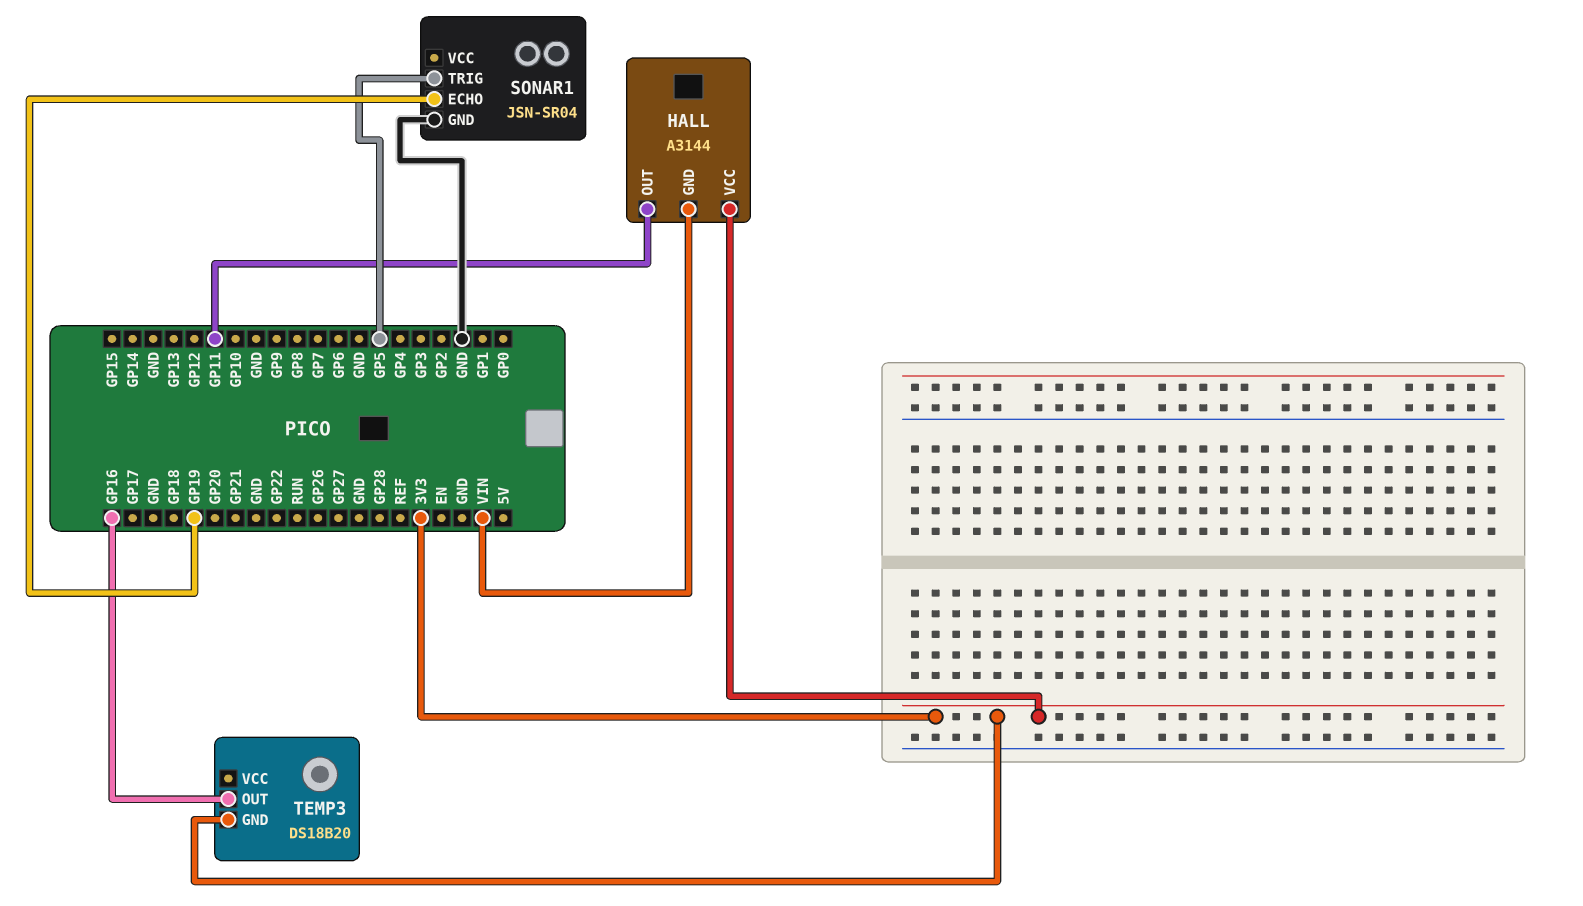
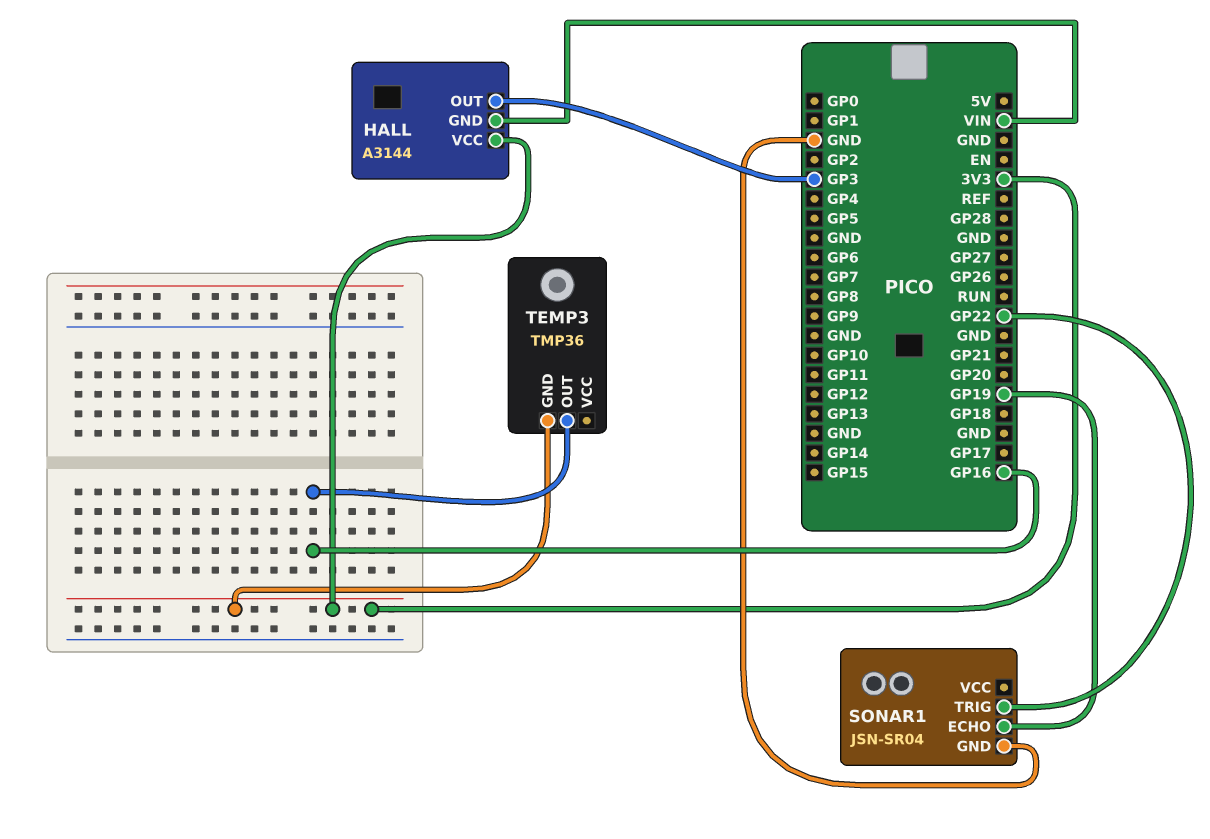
HALL pin OUT: GP11 -> GP3
SONAR1 pin TRIG: GP5 -> GP22
TEMP3: DS18B20 -> TMP36

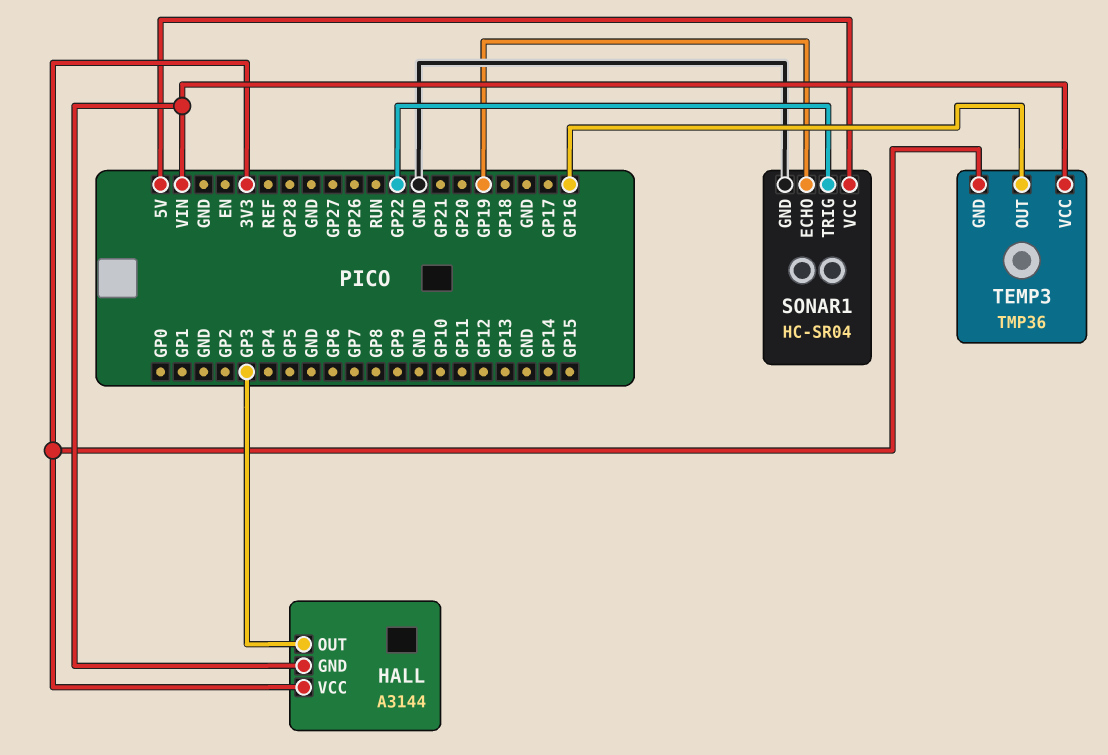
SONAR1: JSN-SR04 -> HC-SR04
SONAR1 pin VCC: none -> 5V
TEMP3 pin VCC: none -> VIN

